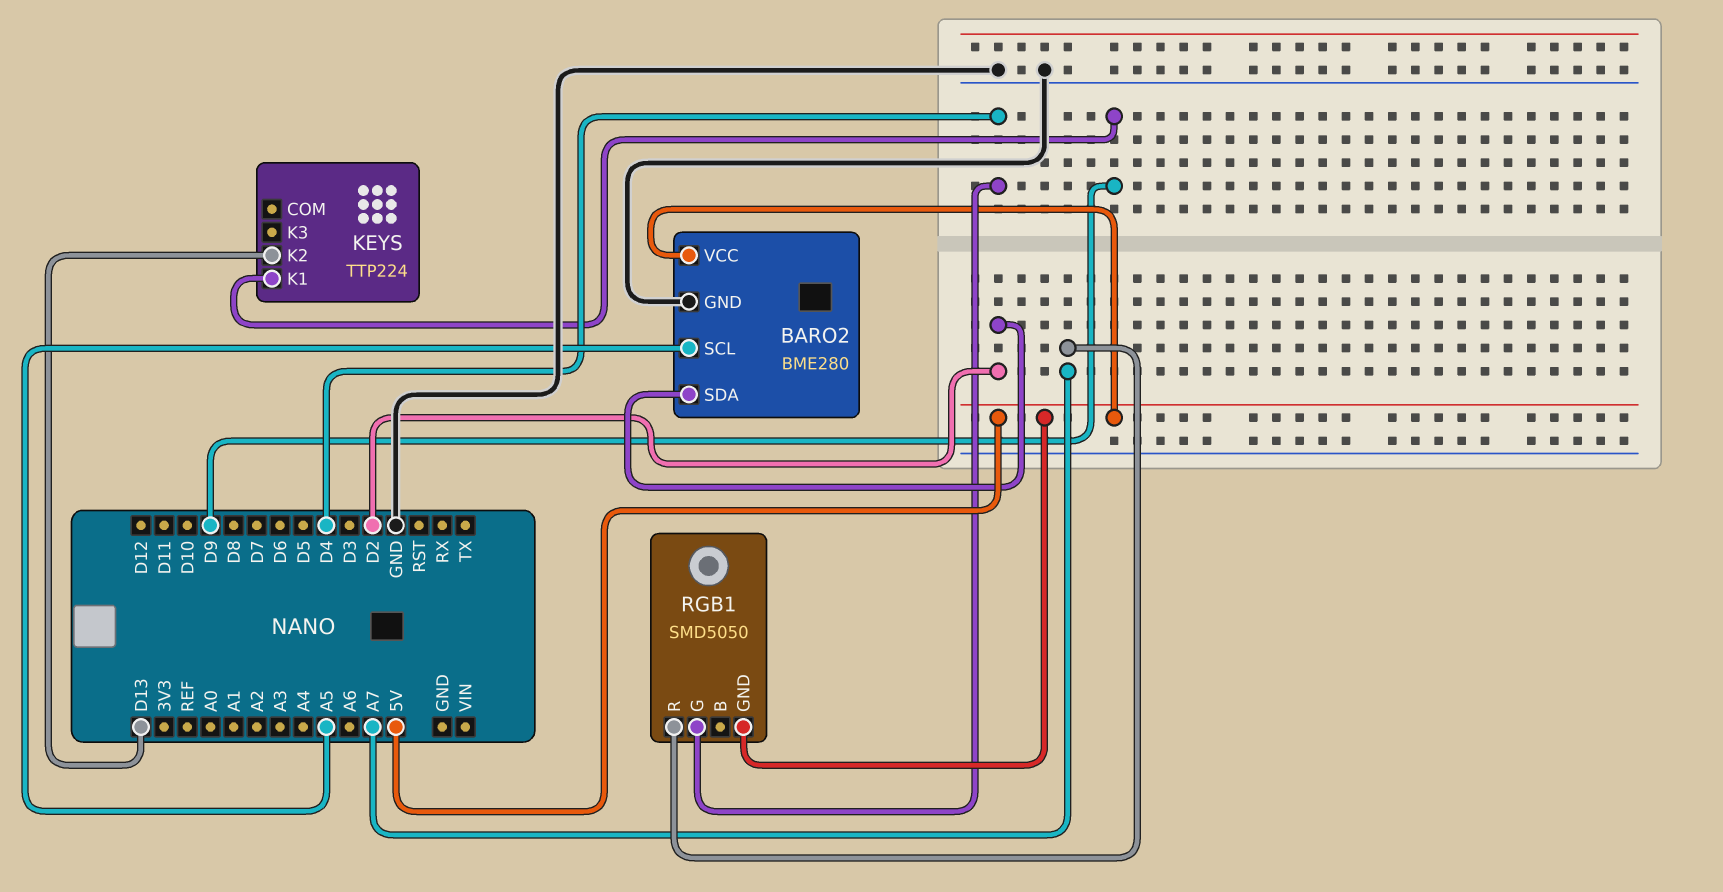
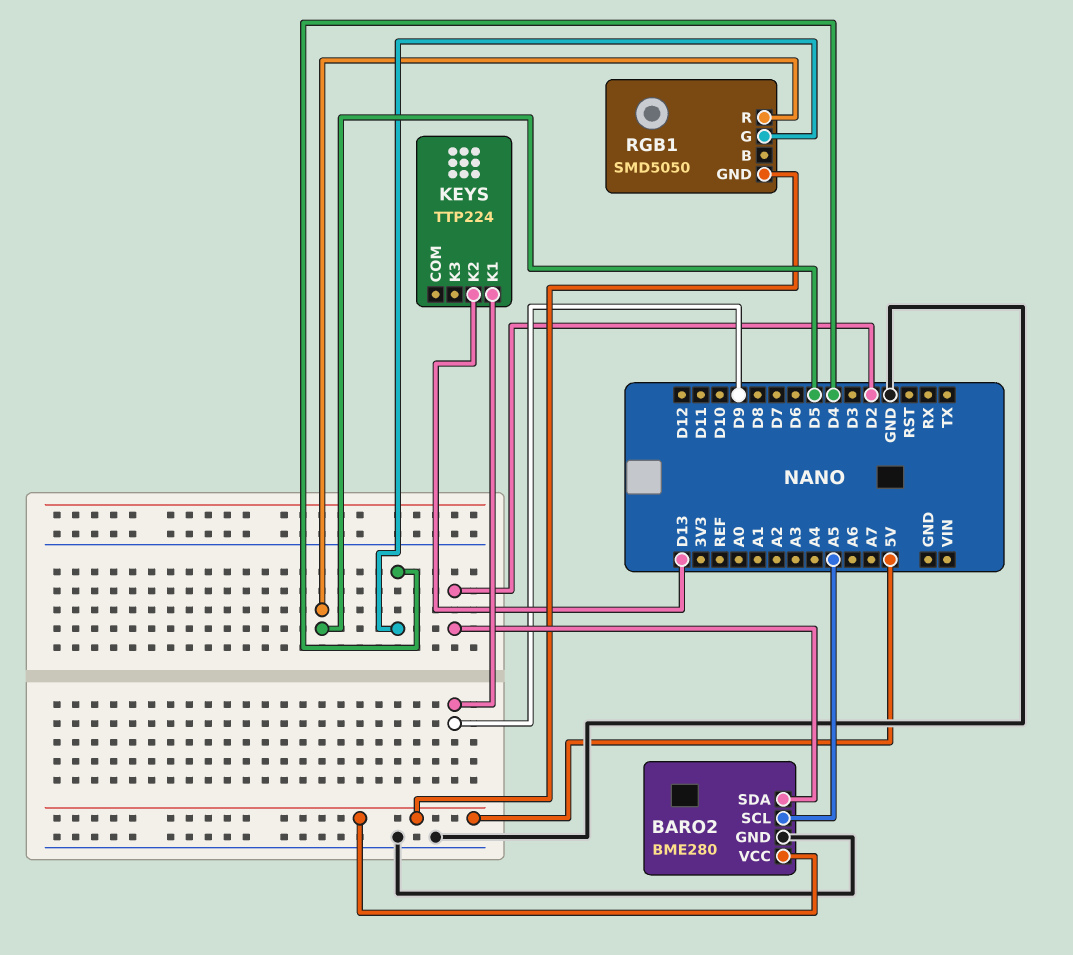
RGB1 pin R: A7 -> D5

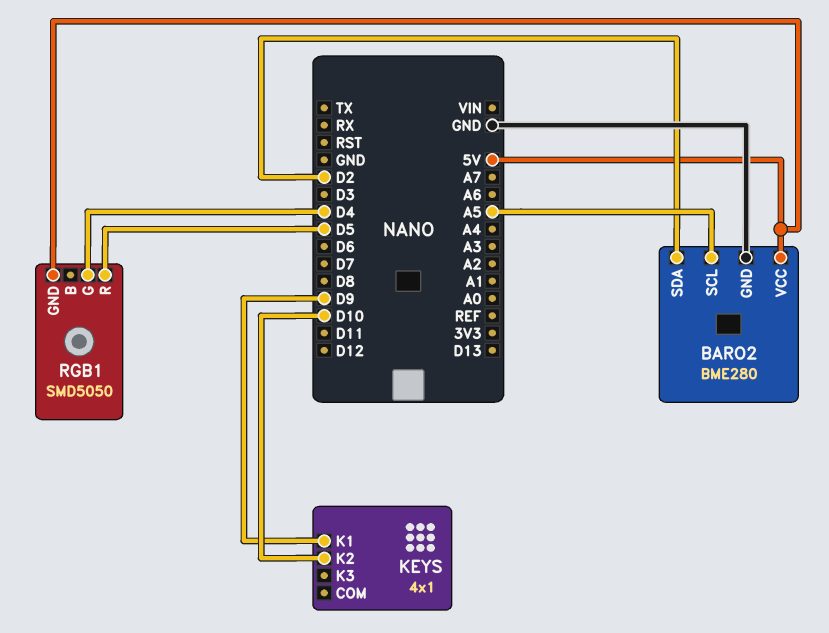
KEYS: TTP224 -> 4x1
KEYS pin K2: D13 -> D10

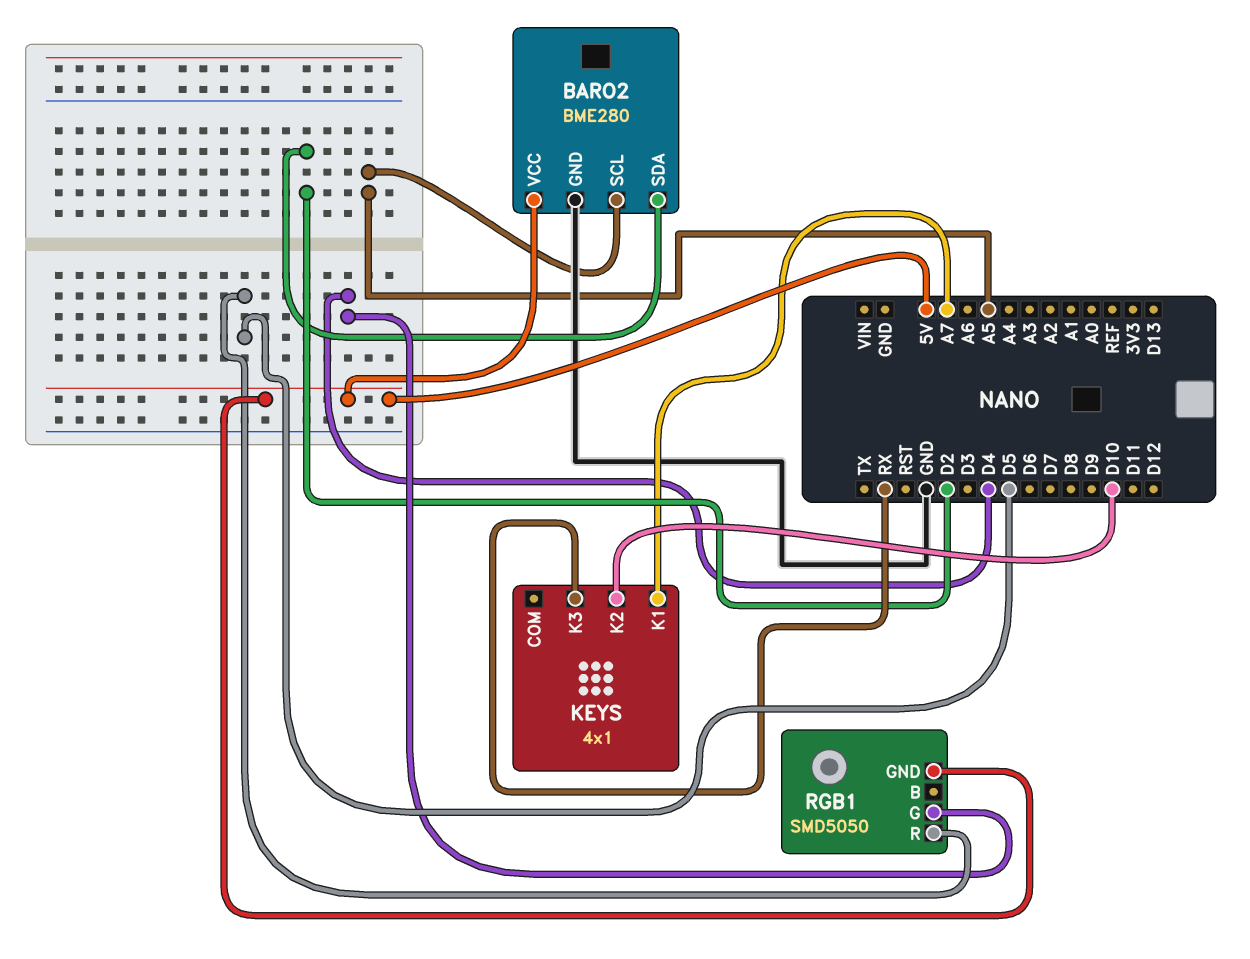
KEYS pin K1: D9 -> A7
KEYS pin K3: none -> RX

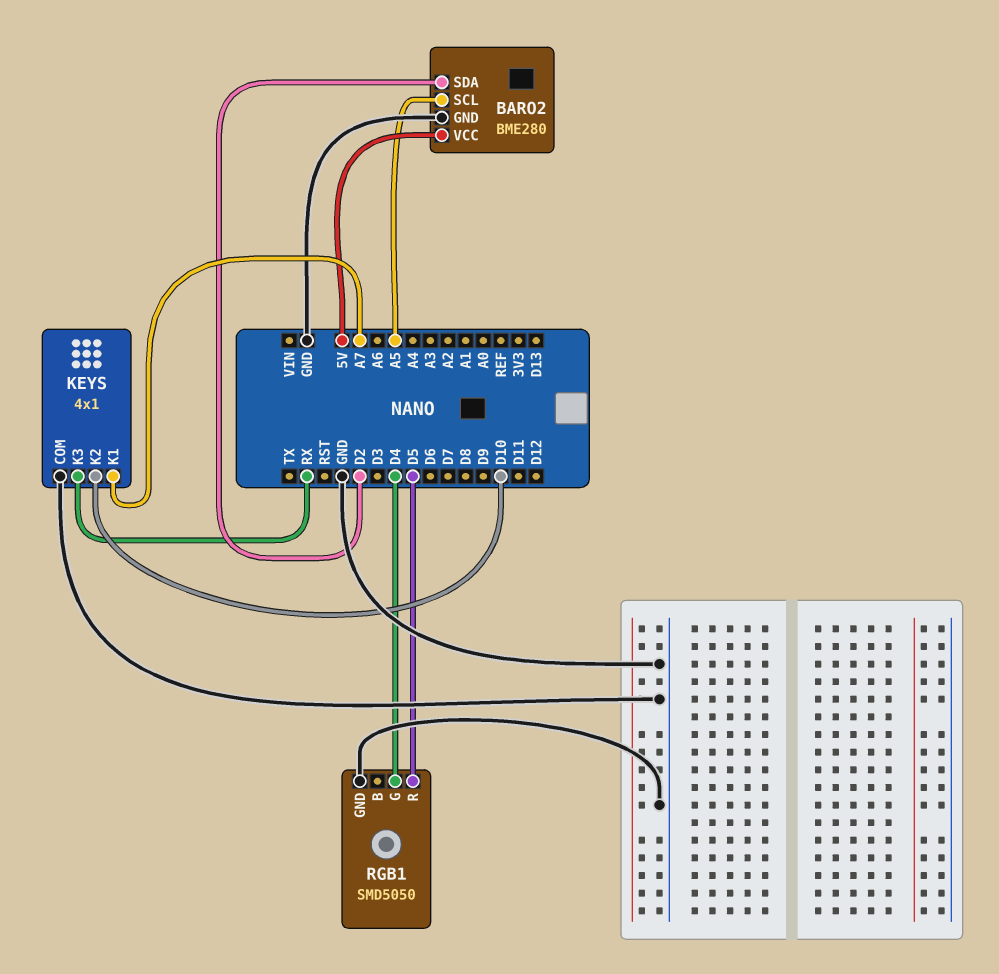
KEYS pin COM: none -> GND
RGB1 pin GND: 5V -> GND

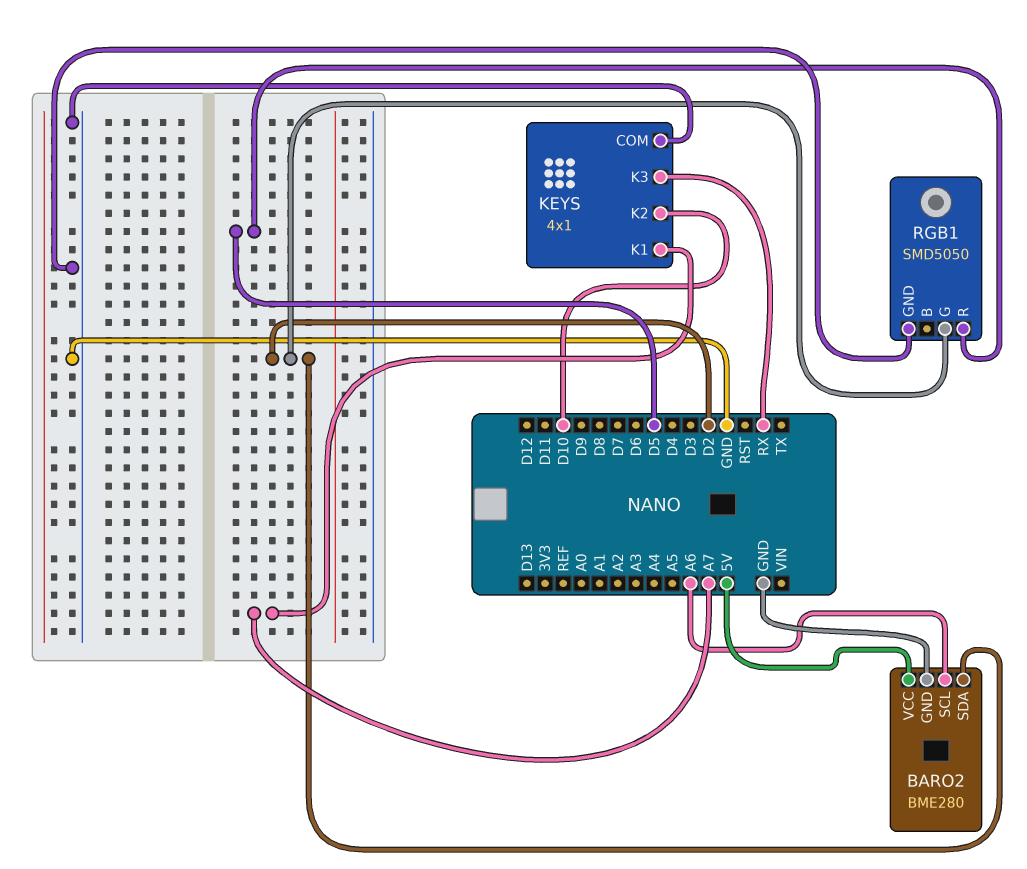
BARO2 pin SCL: A5 -> A6
RGB1 pin G: D4 -> D2

